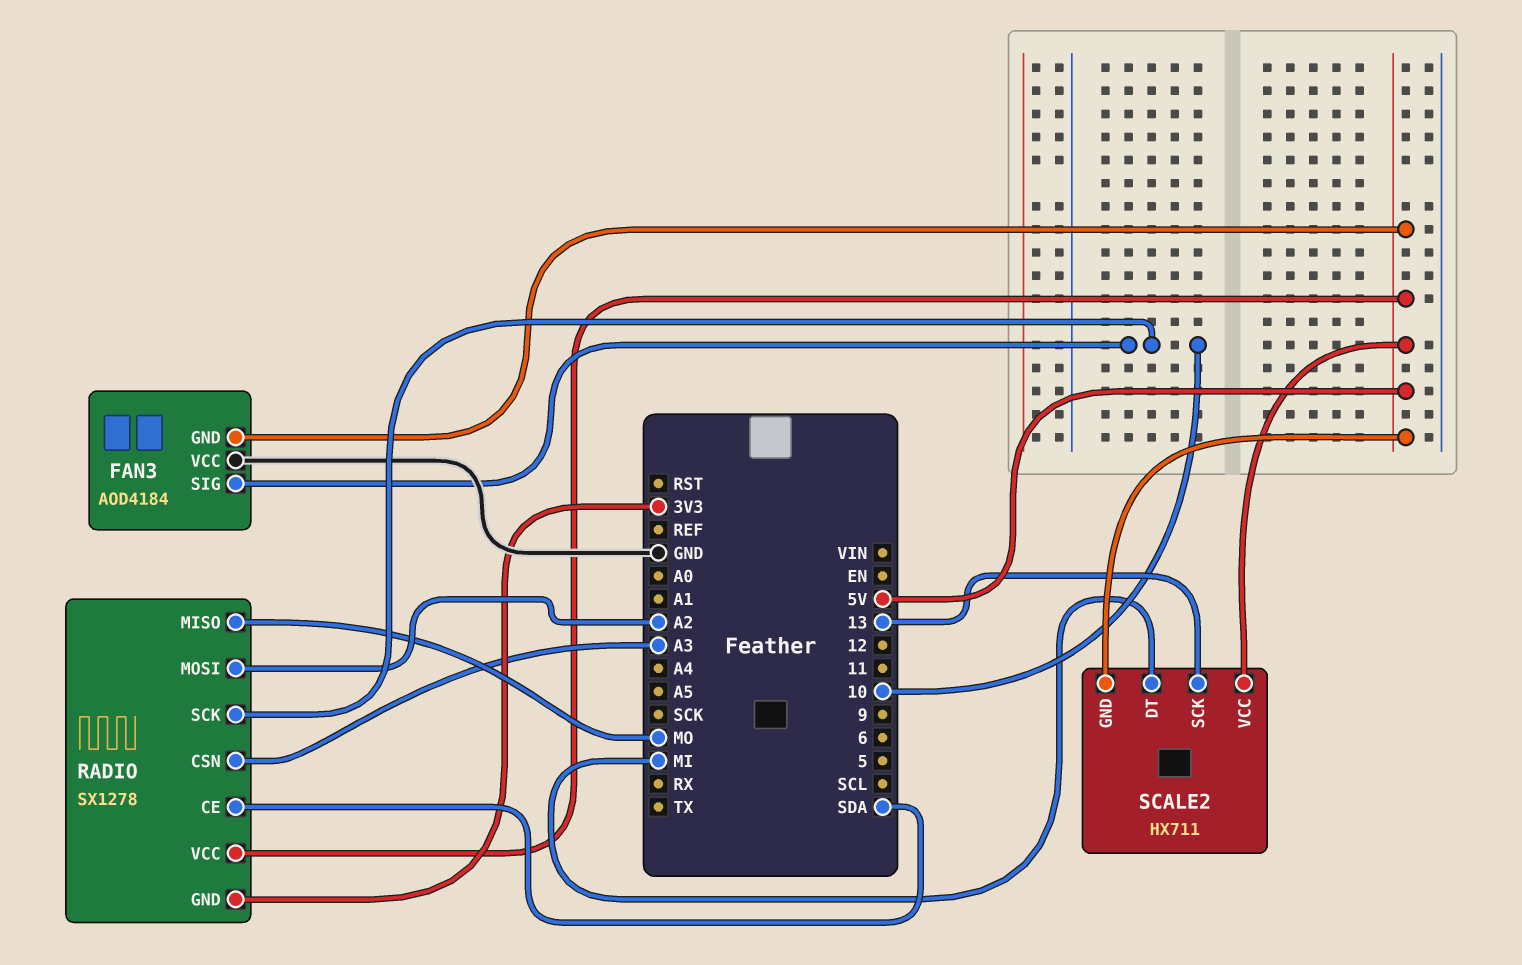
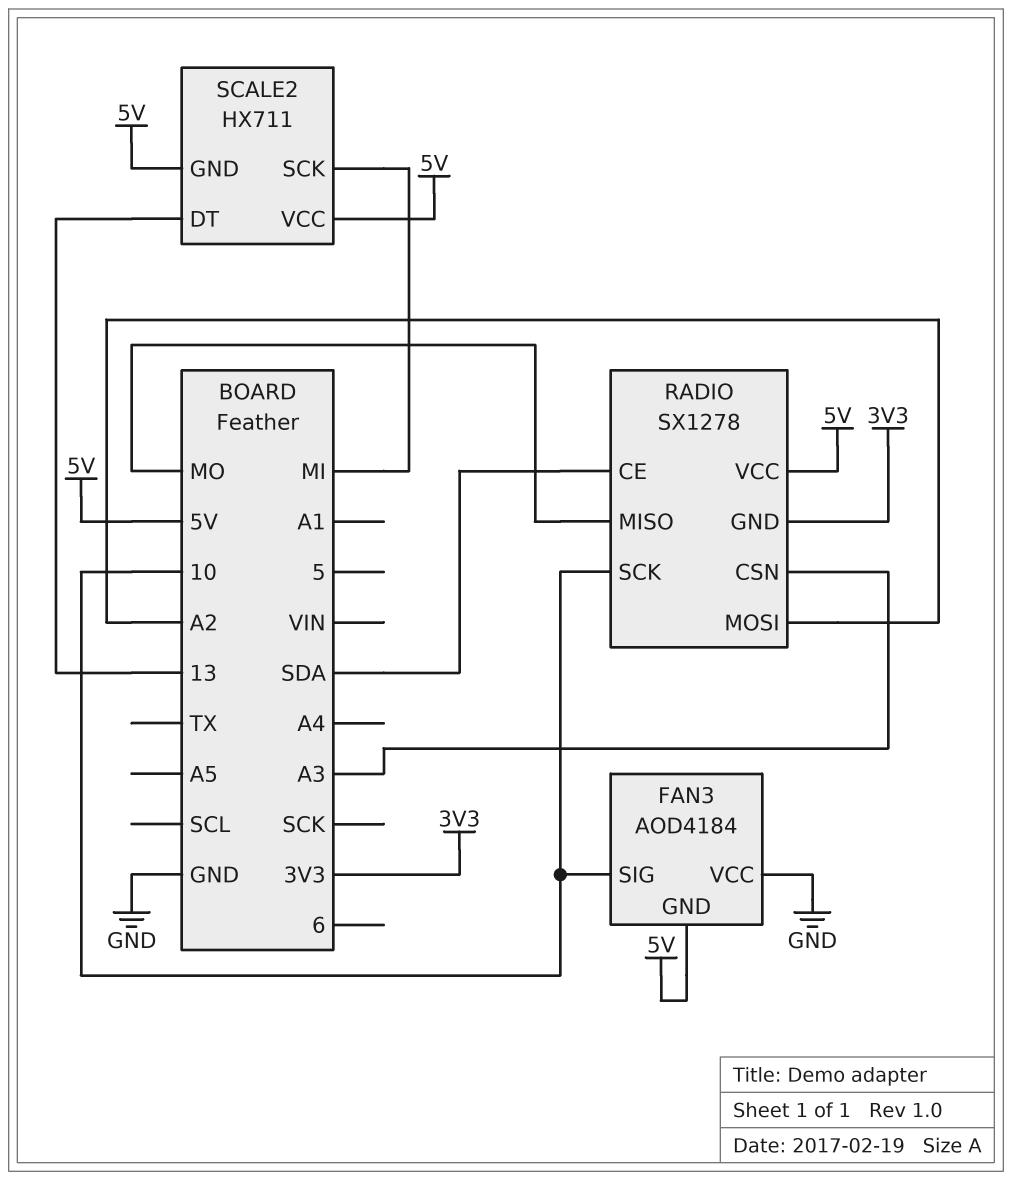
SCALE2 pin DT: MI -> 13
SCALE2 pin SCK: 13 -> MI

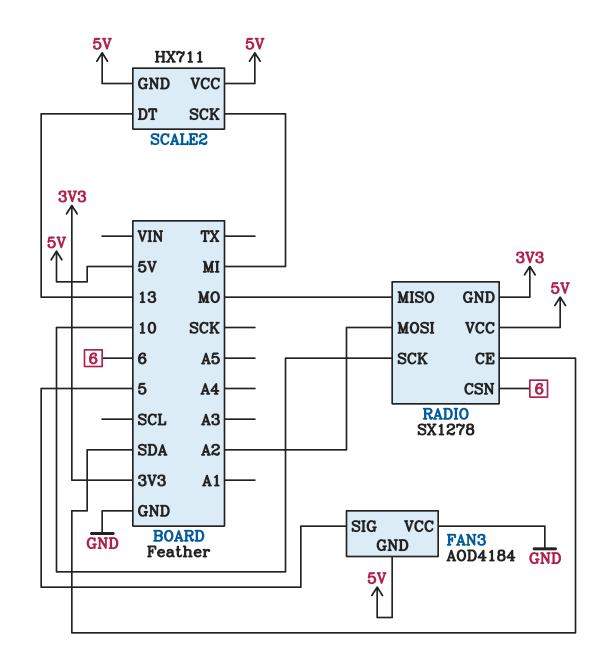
FAN3 pin SIG: 10 -> 5
RADIO pin CSN: A3 -> 6

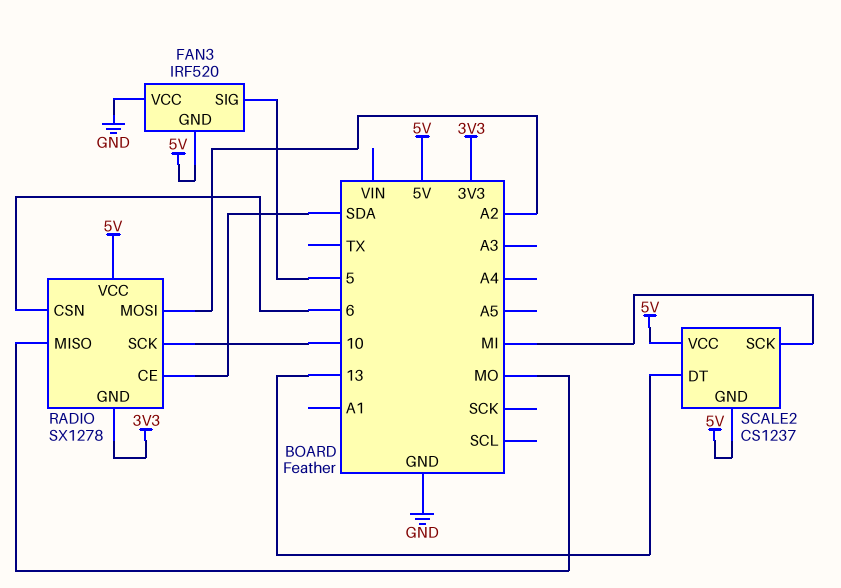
FAN3: AOD4184 -> IRF520
SCALE2: HX711 -> CS1237

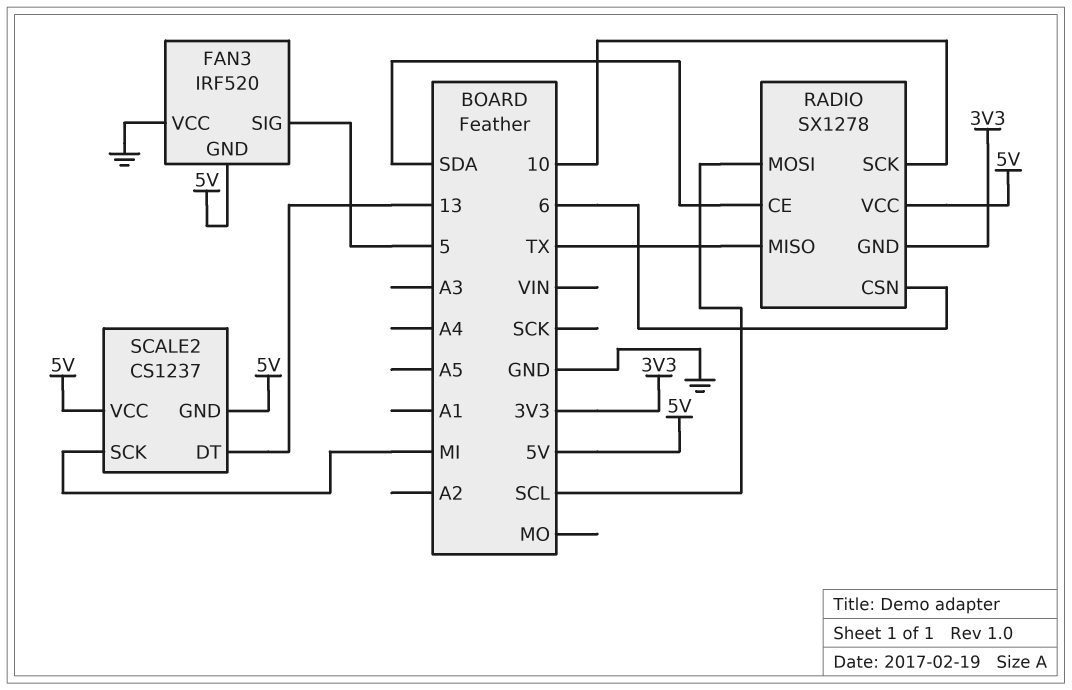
RADIO pin MISO: MO -> TX
RADIO pin MOSI: A2 -> SCL

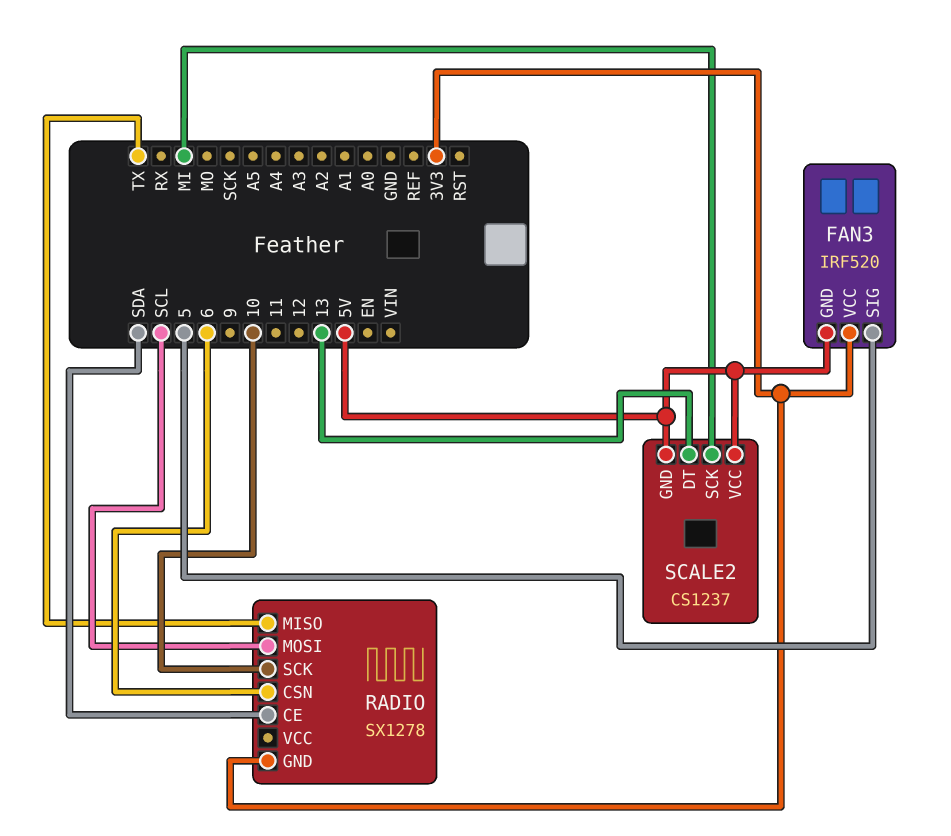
FAN3 pin VCC: GND -> 3V3
RADIO pin VCC: 5V -> none

